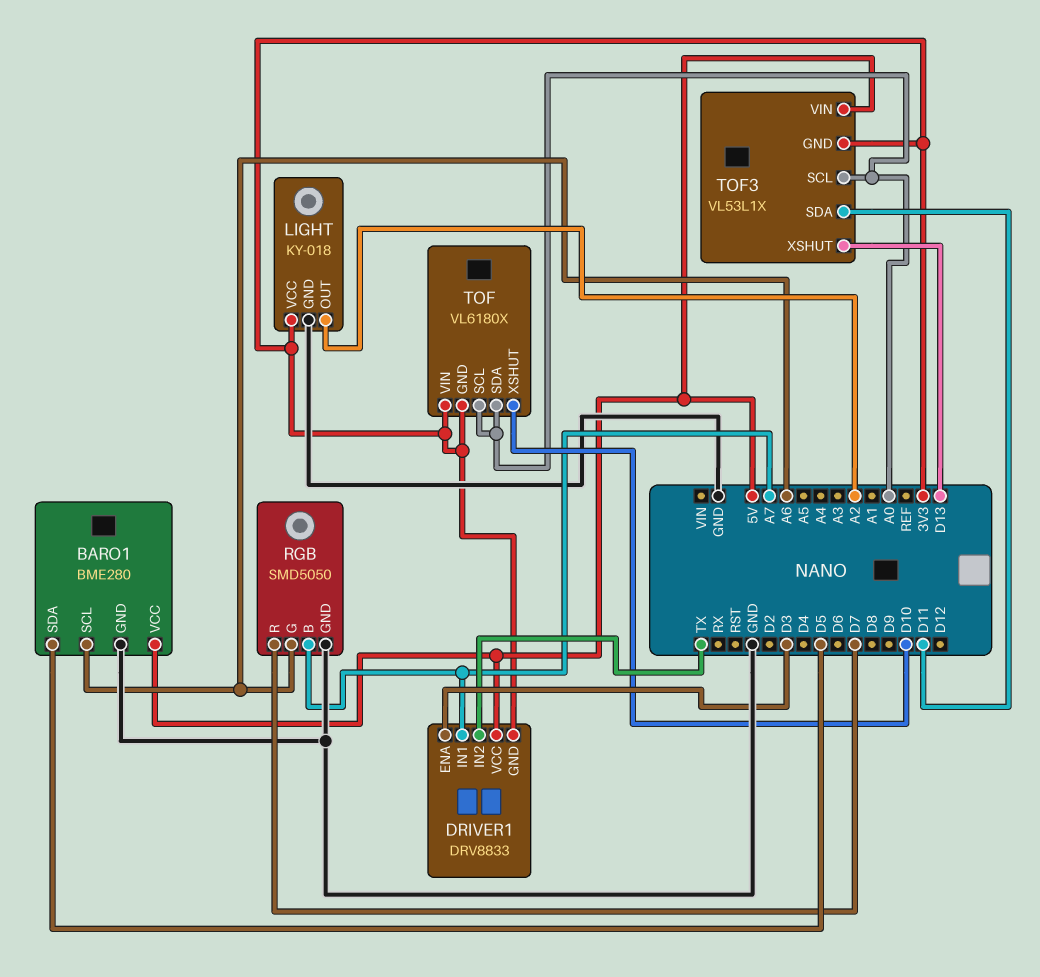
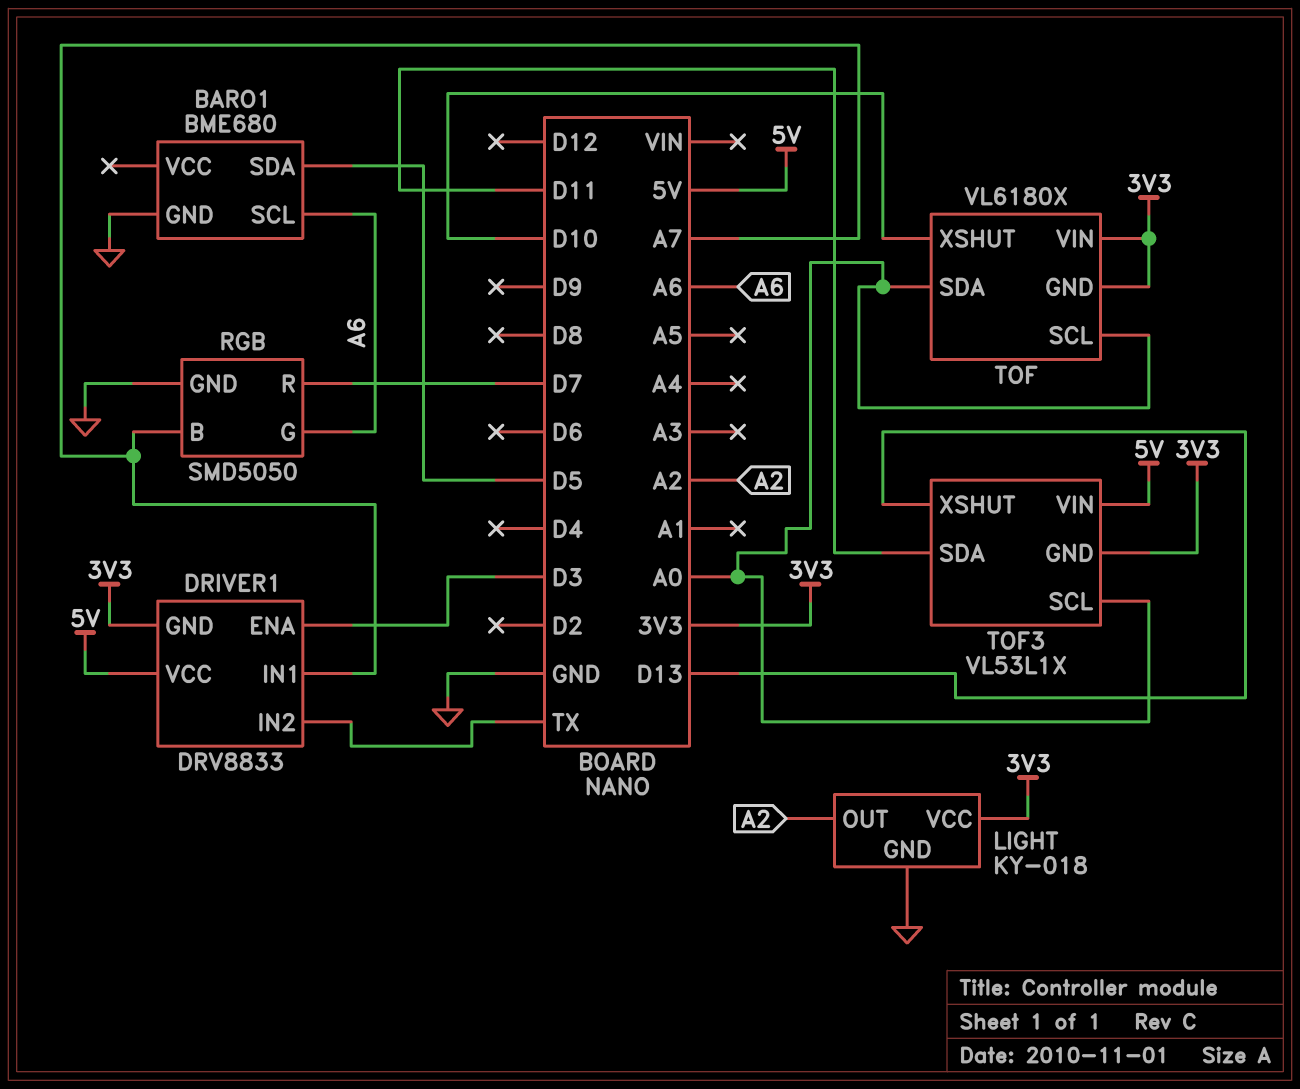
BARO1: BME280 -> BME680
BARO1 pin VCC: 5V -> none

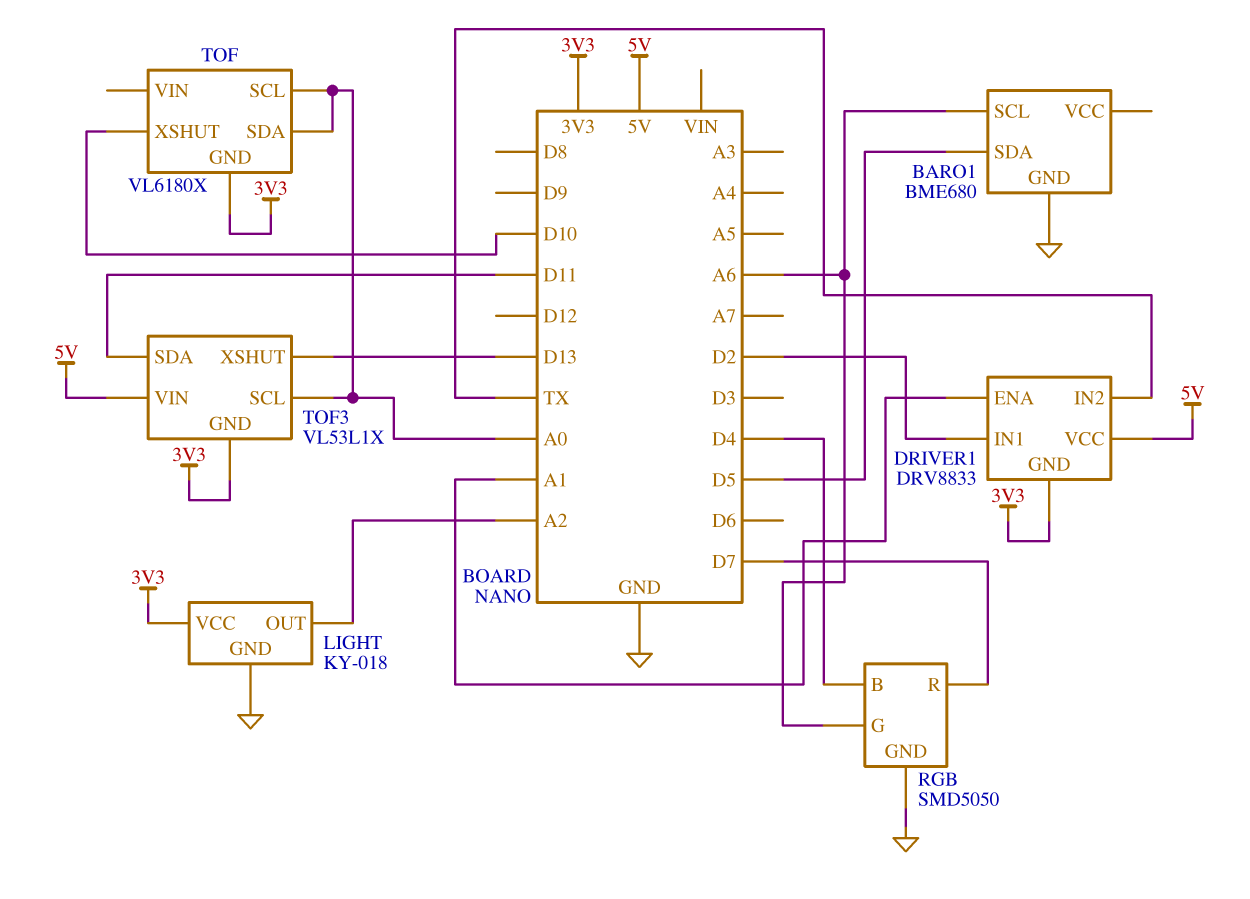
DRIVER1 pin ENA: D3 -> A1
DRIVER1 pin IN1: A7 -> D2
RGB pin B: A7 -> D4
TOF pin VIN: 3V3 -> none

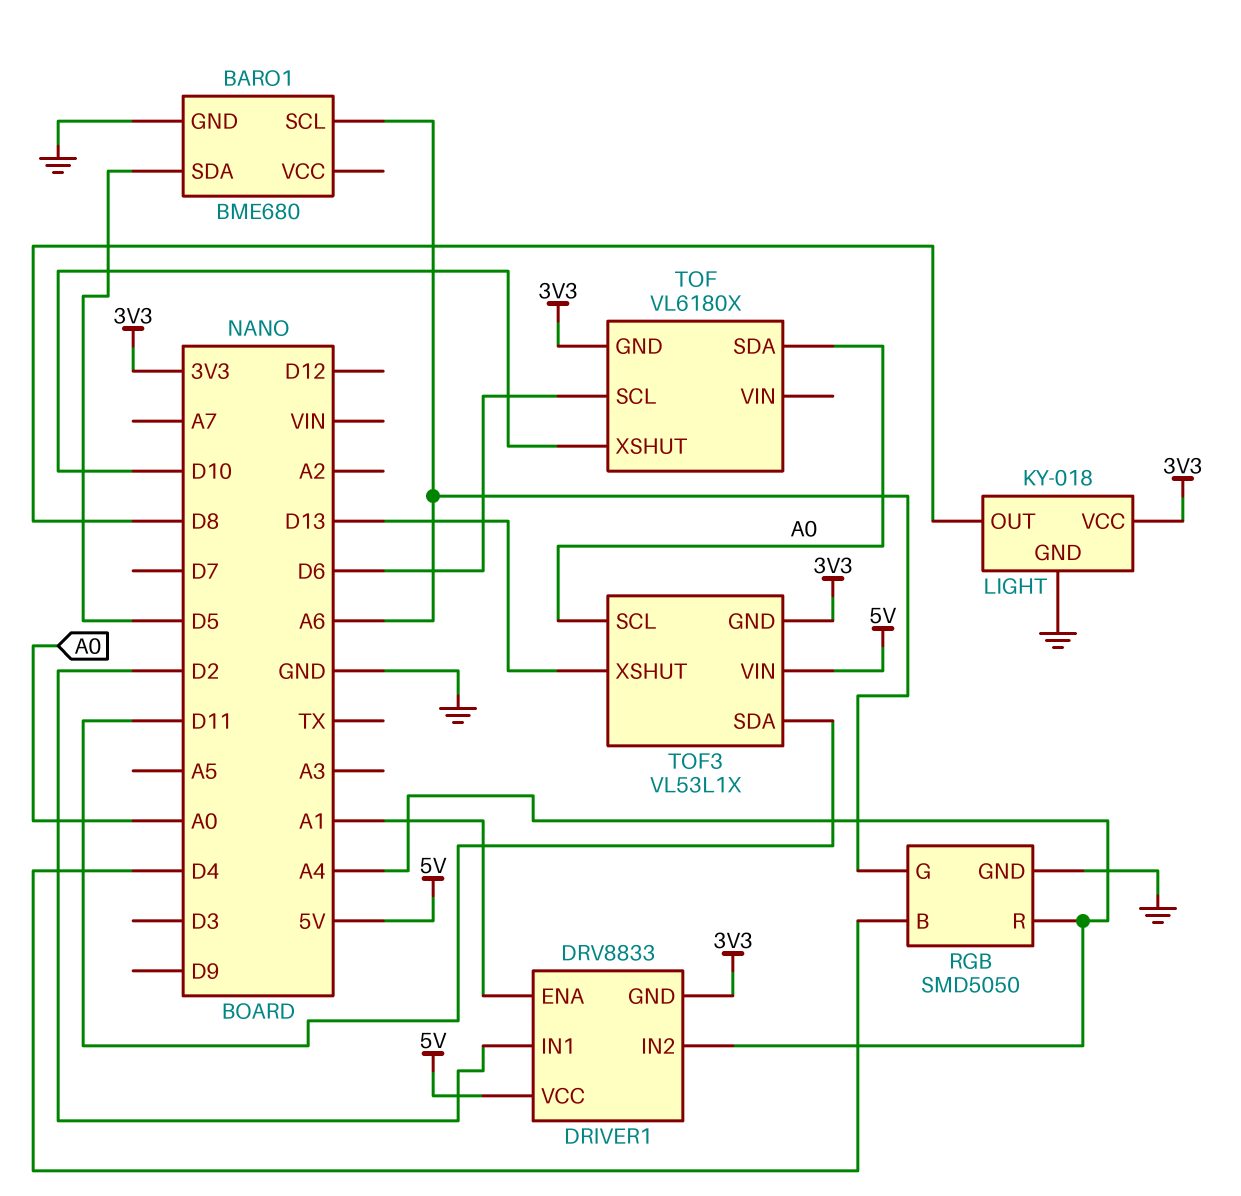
DRIVER1 pin IN2: TX -> A4
LIGHT pin OUT: A2 -> D8
RGB pin R: D7 -> A4
TOF pin SCL: A0 -> D6

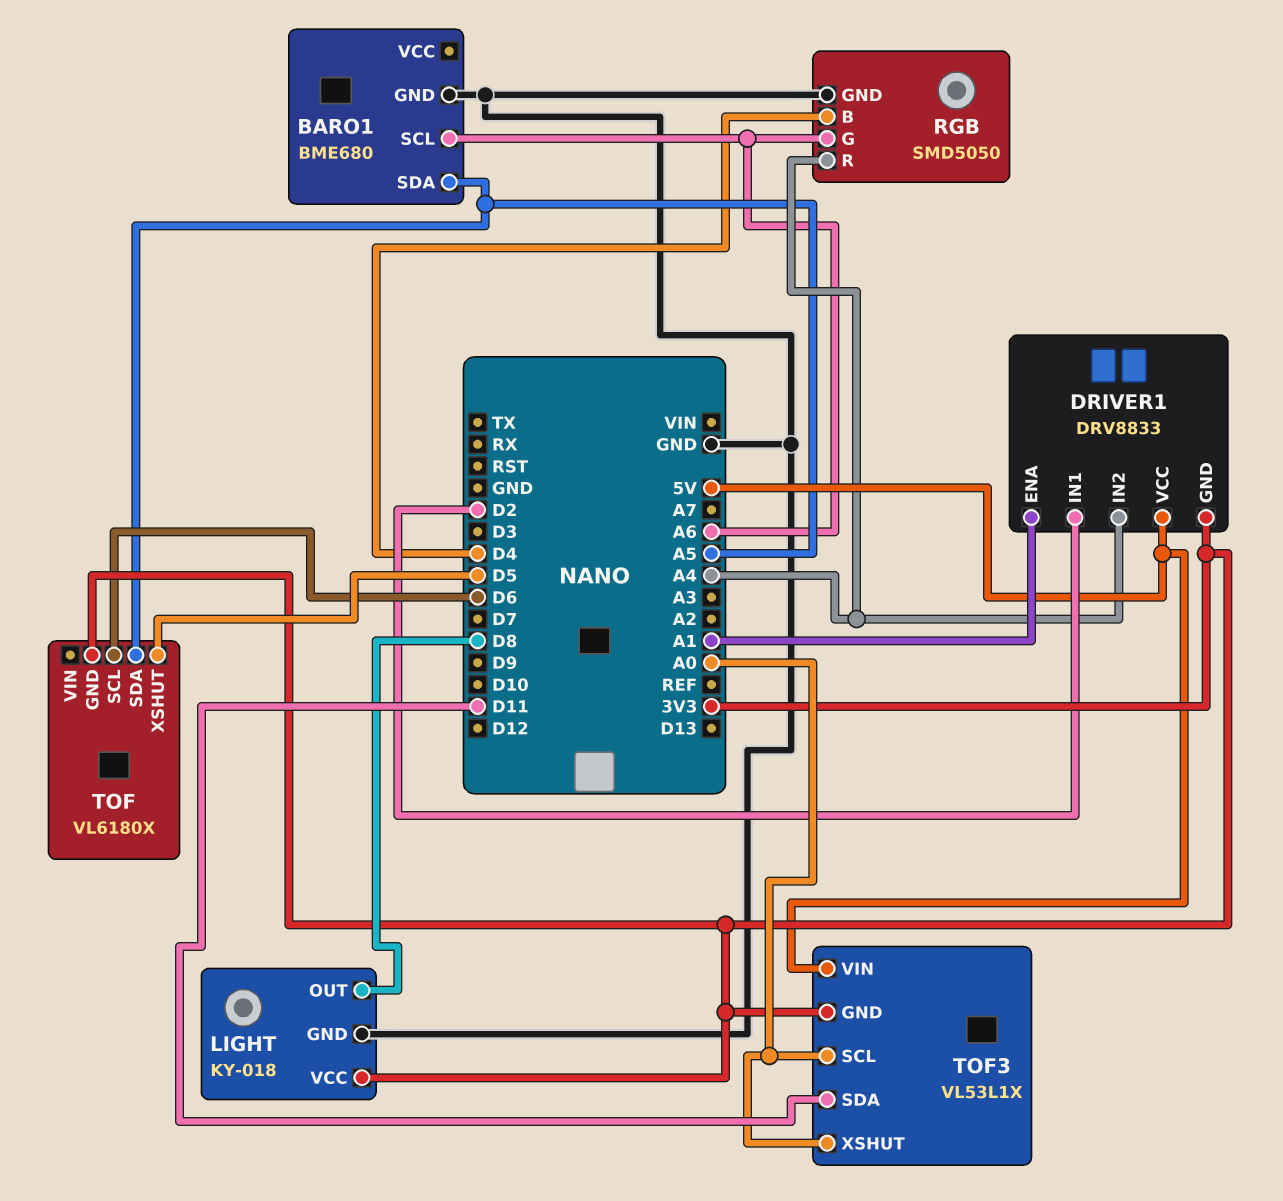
BARO1 pin SDA: D5 -> A5
TOF pin SDA: A0 -> A5
TOF pin XSHUT: D10 -> D5
TOF3 pin XSHUT: D13 -> A0

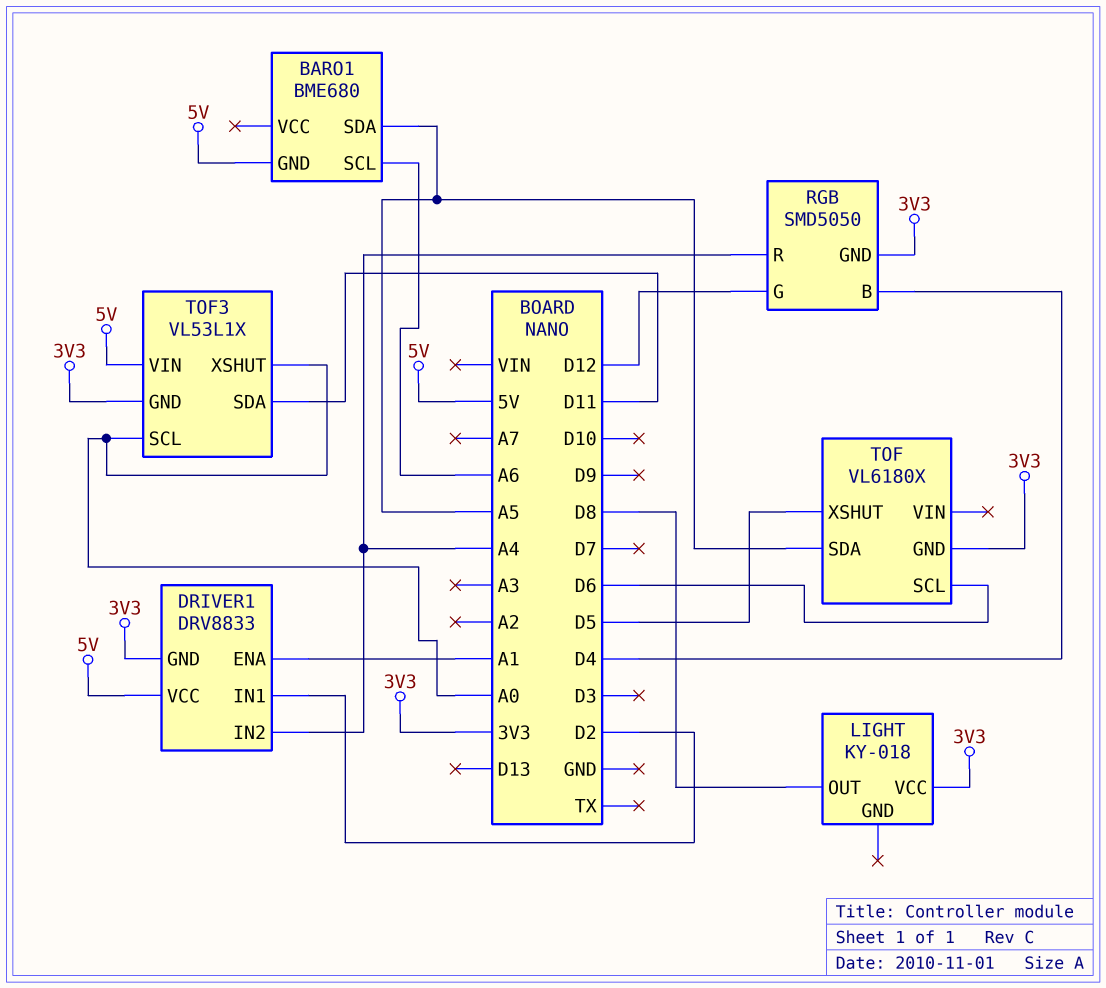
BARO1 pin GND: GND -> 5V
LIGHT pin GND: GND -> none
RGB pin G: A6 -> D12
RGB pin GND: GND -> 3V3

